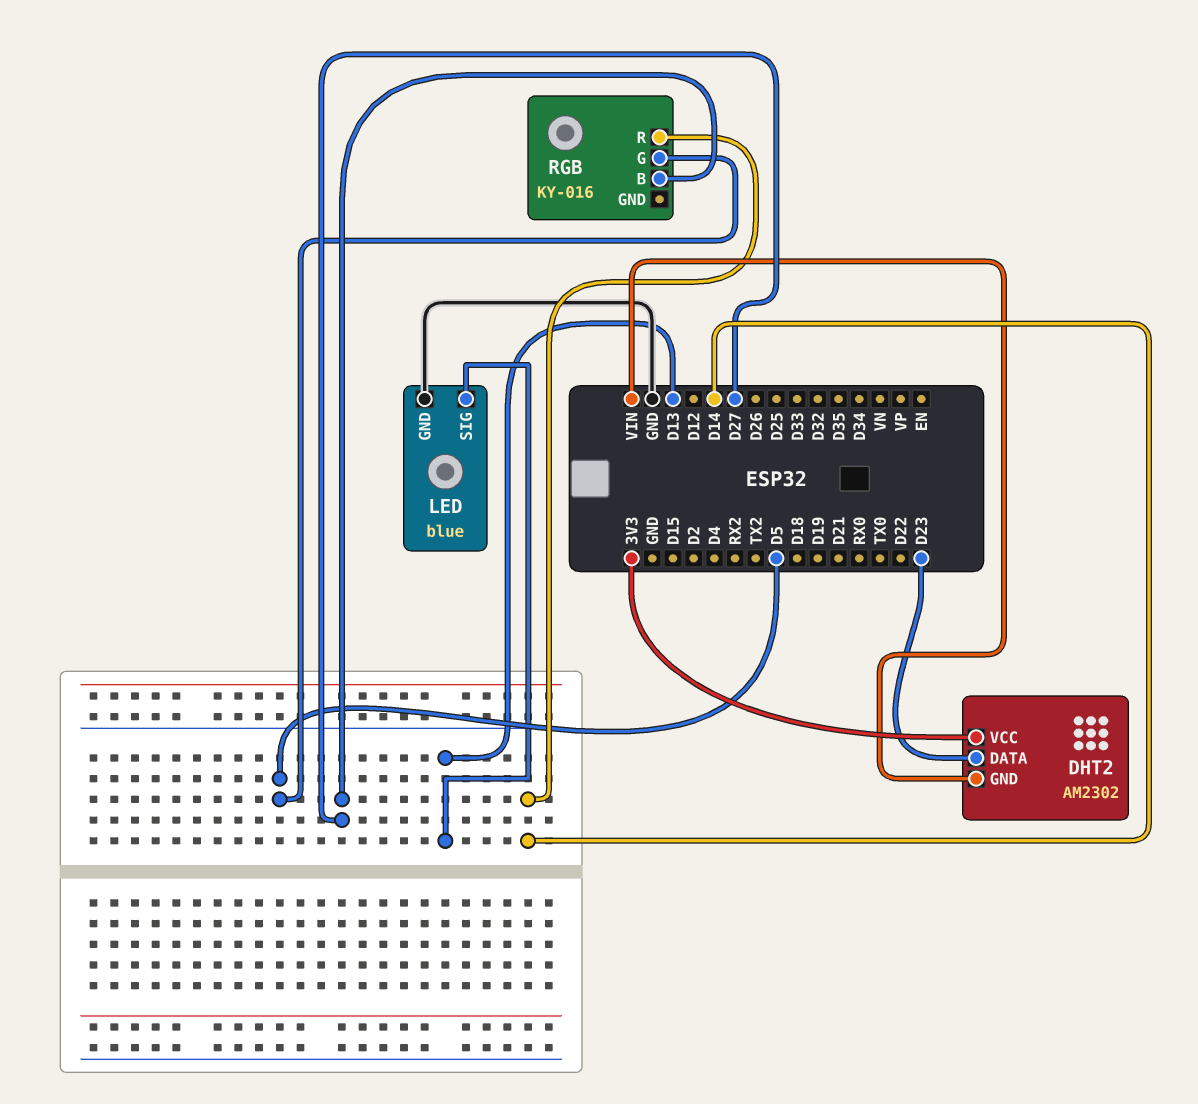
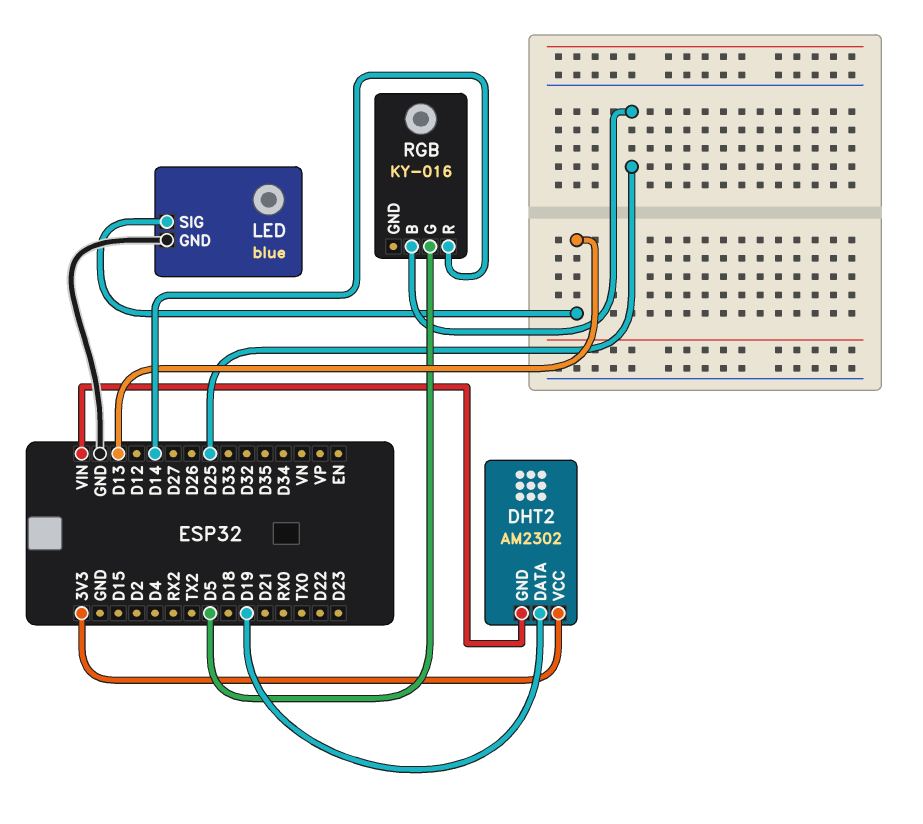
DHT2 pin DATA: D23 -> D19
RGB pin B: D27 -> D25

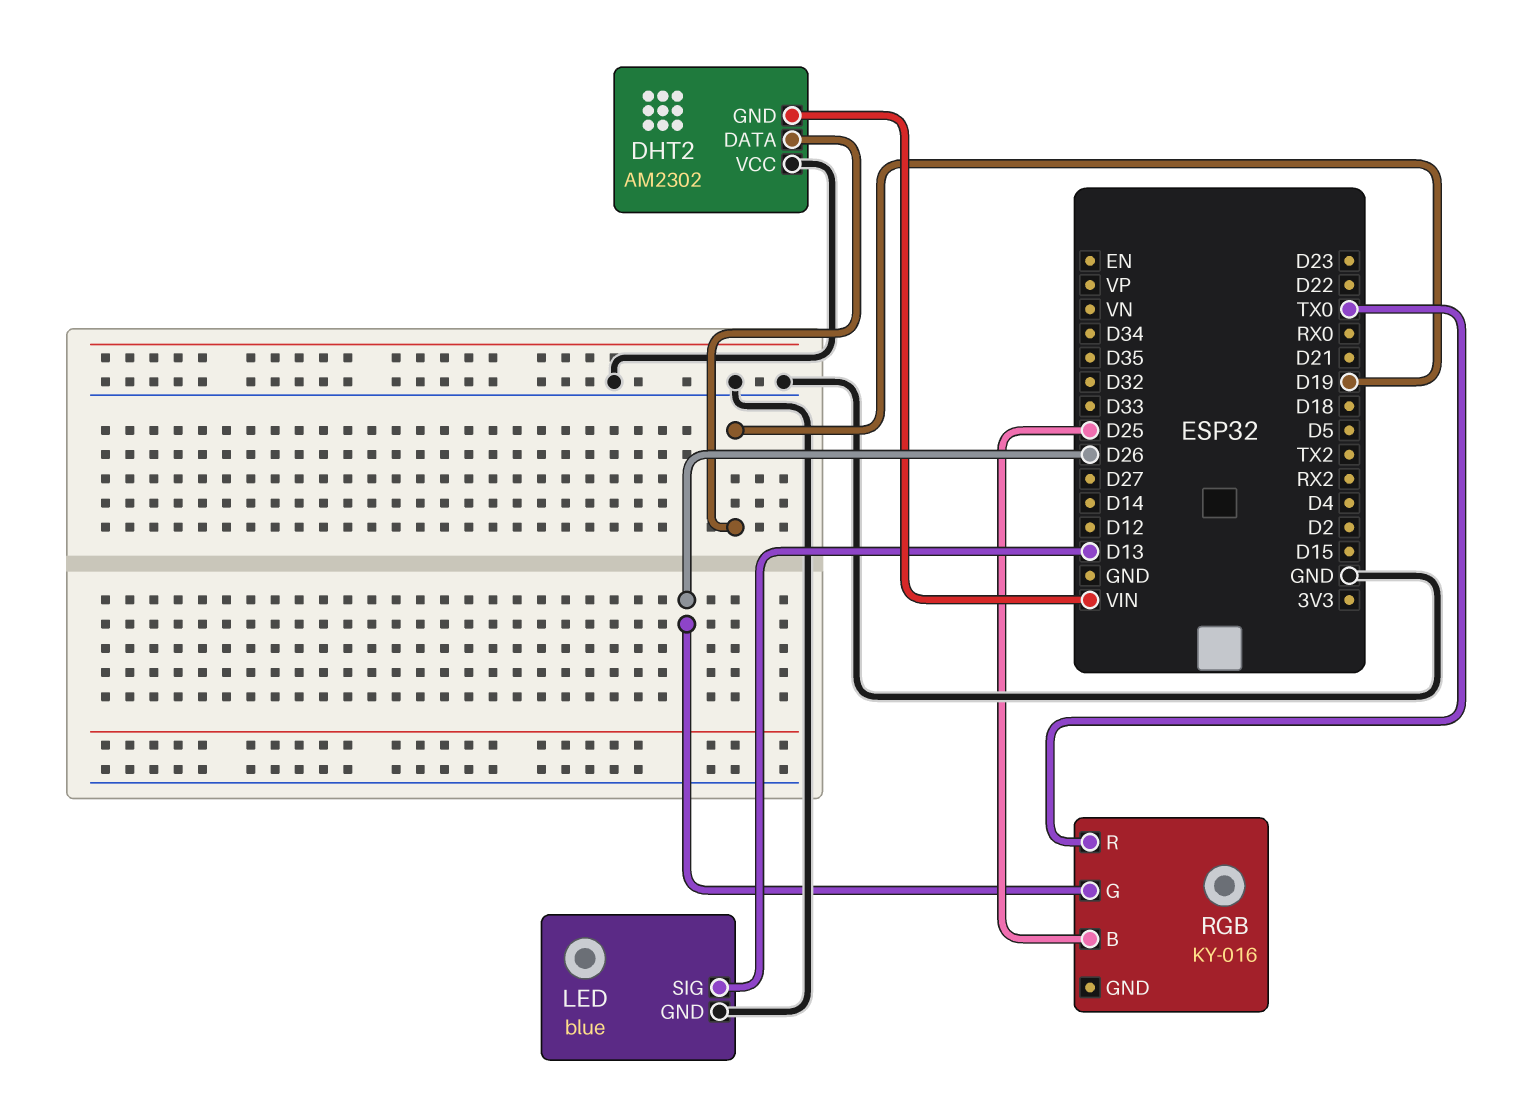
DHT2 pin VCC: 3V3 -> GND
RGB pin G: D5 -> D26
RGB pin R: D14 -> TX0

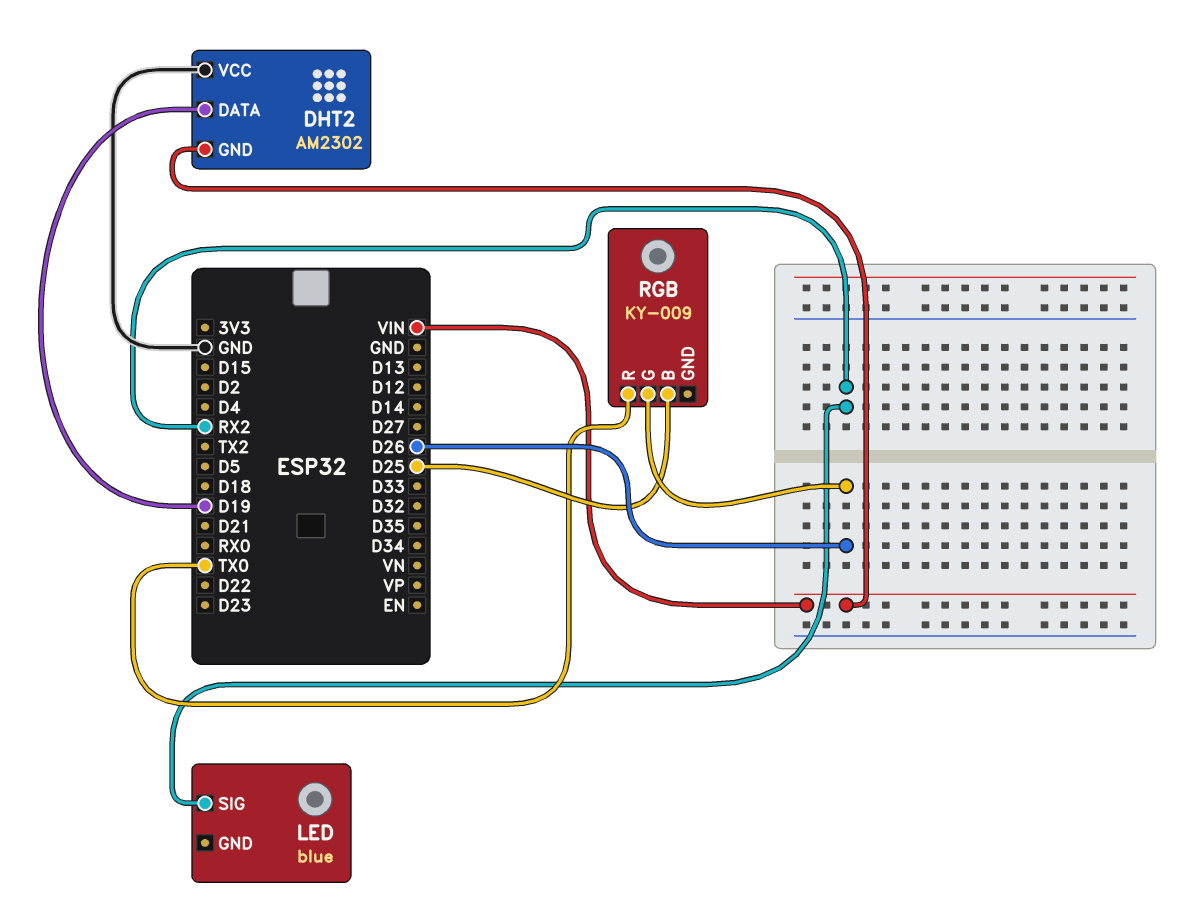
LED pin GND: GND -> none
LED pin SIG: D13 -> RX2
RGB: KY-016 -> KY-009

